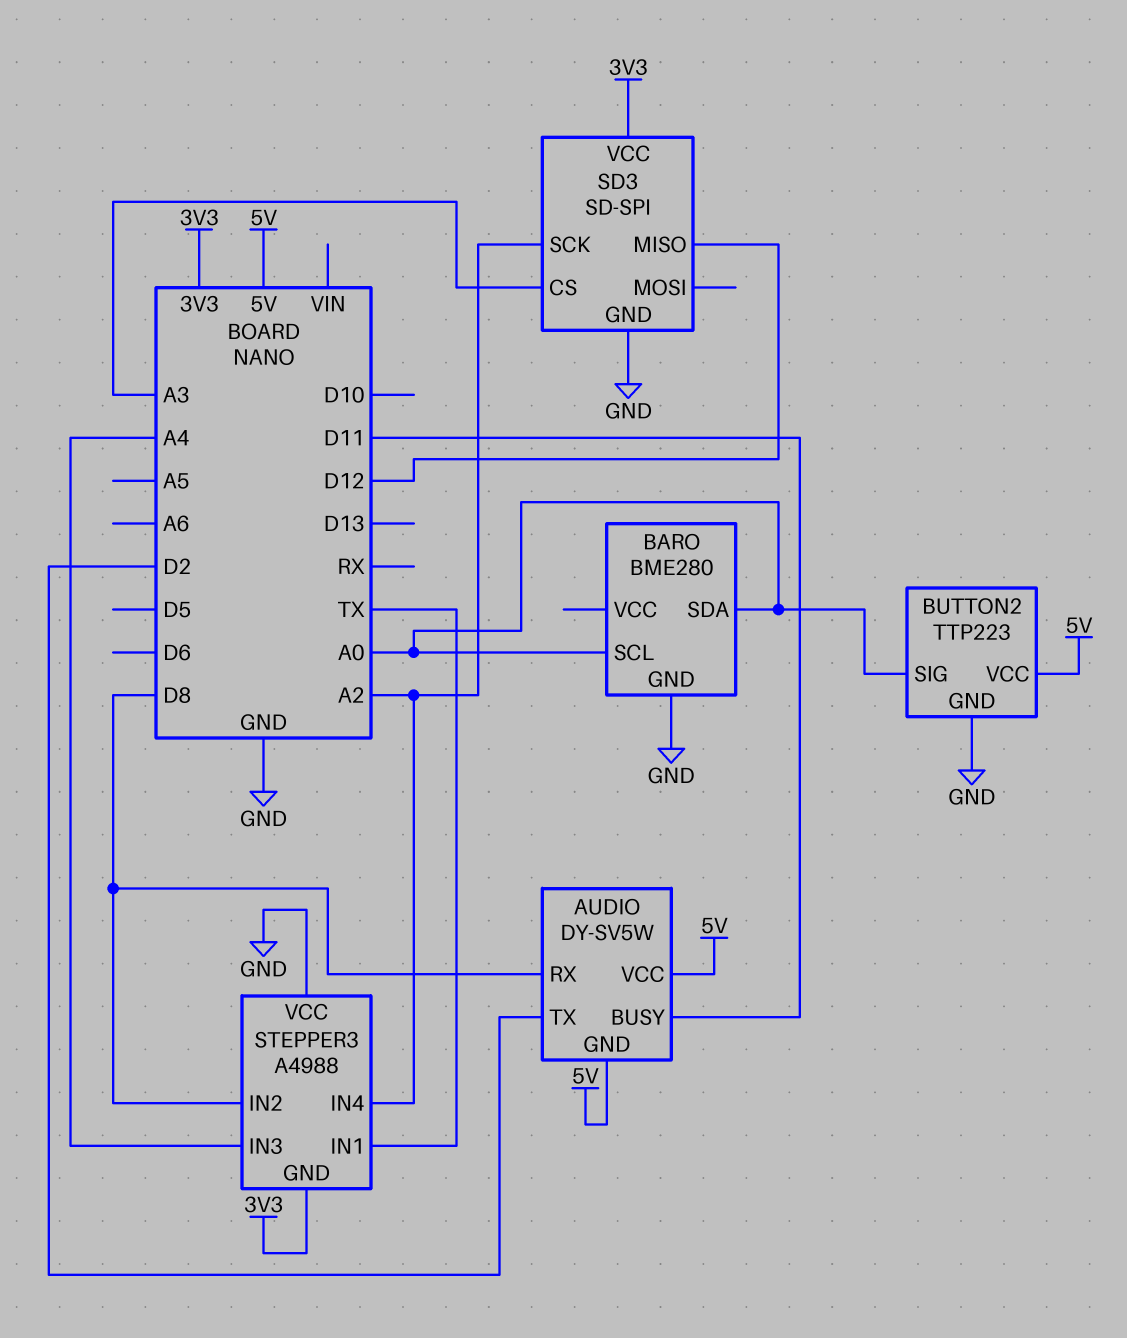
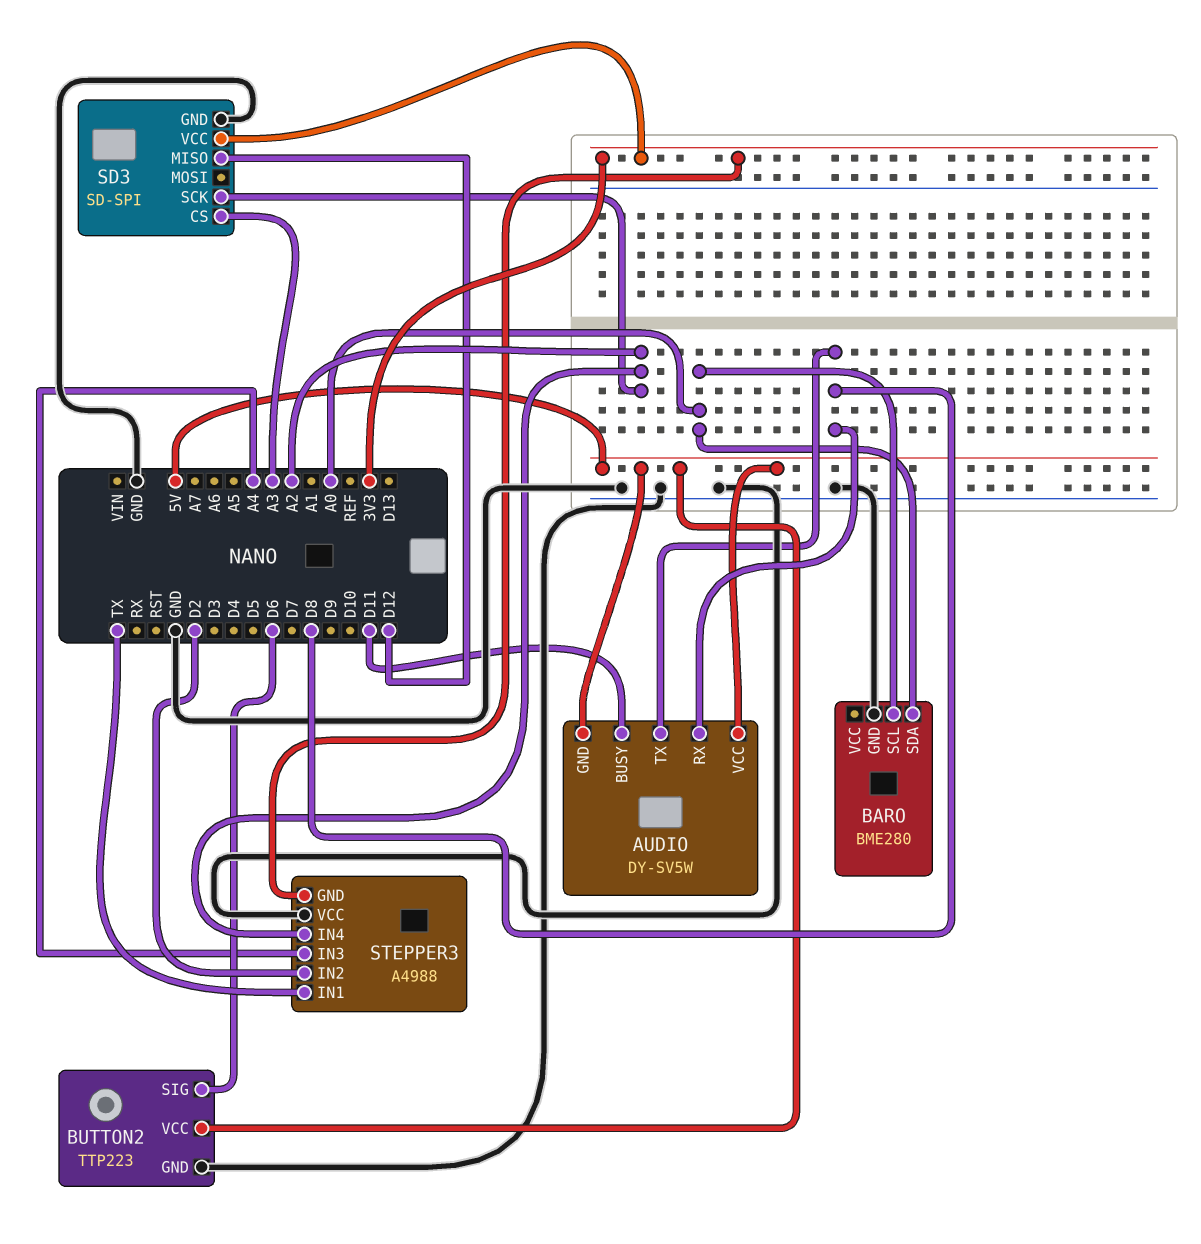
AUDIO pin TX: D2 -> D8
BUTTON2 pin SIG: A0 -> D6
STEPPER3 pin IN2: D8 -> D2

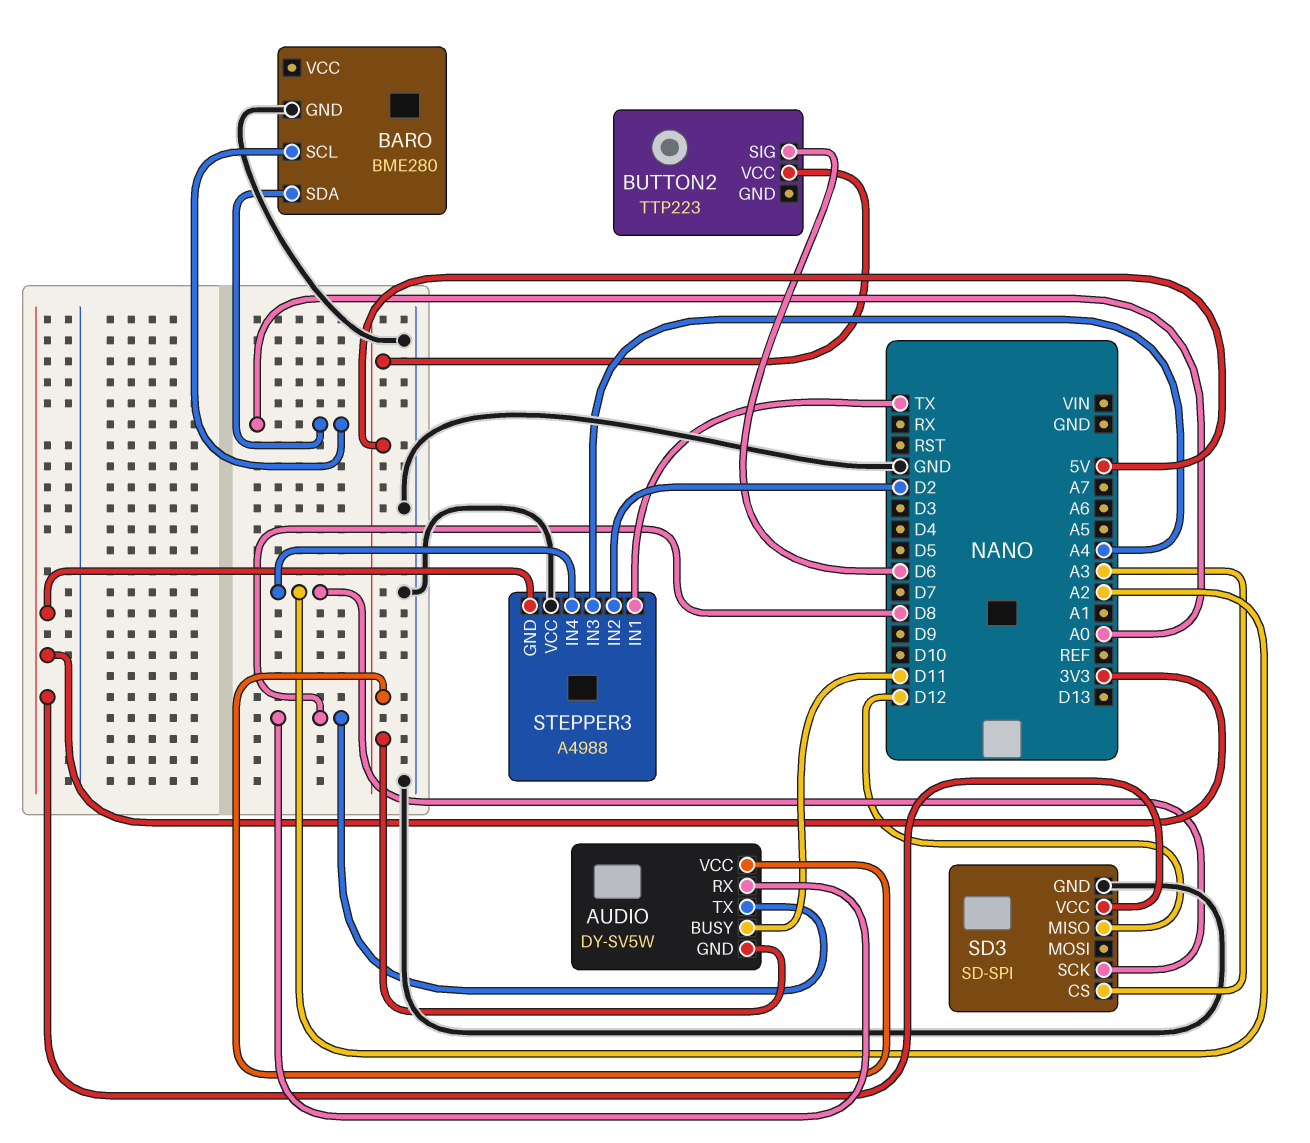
BUTTON2 pin GND: GND -> none

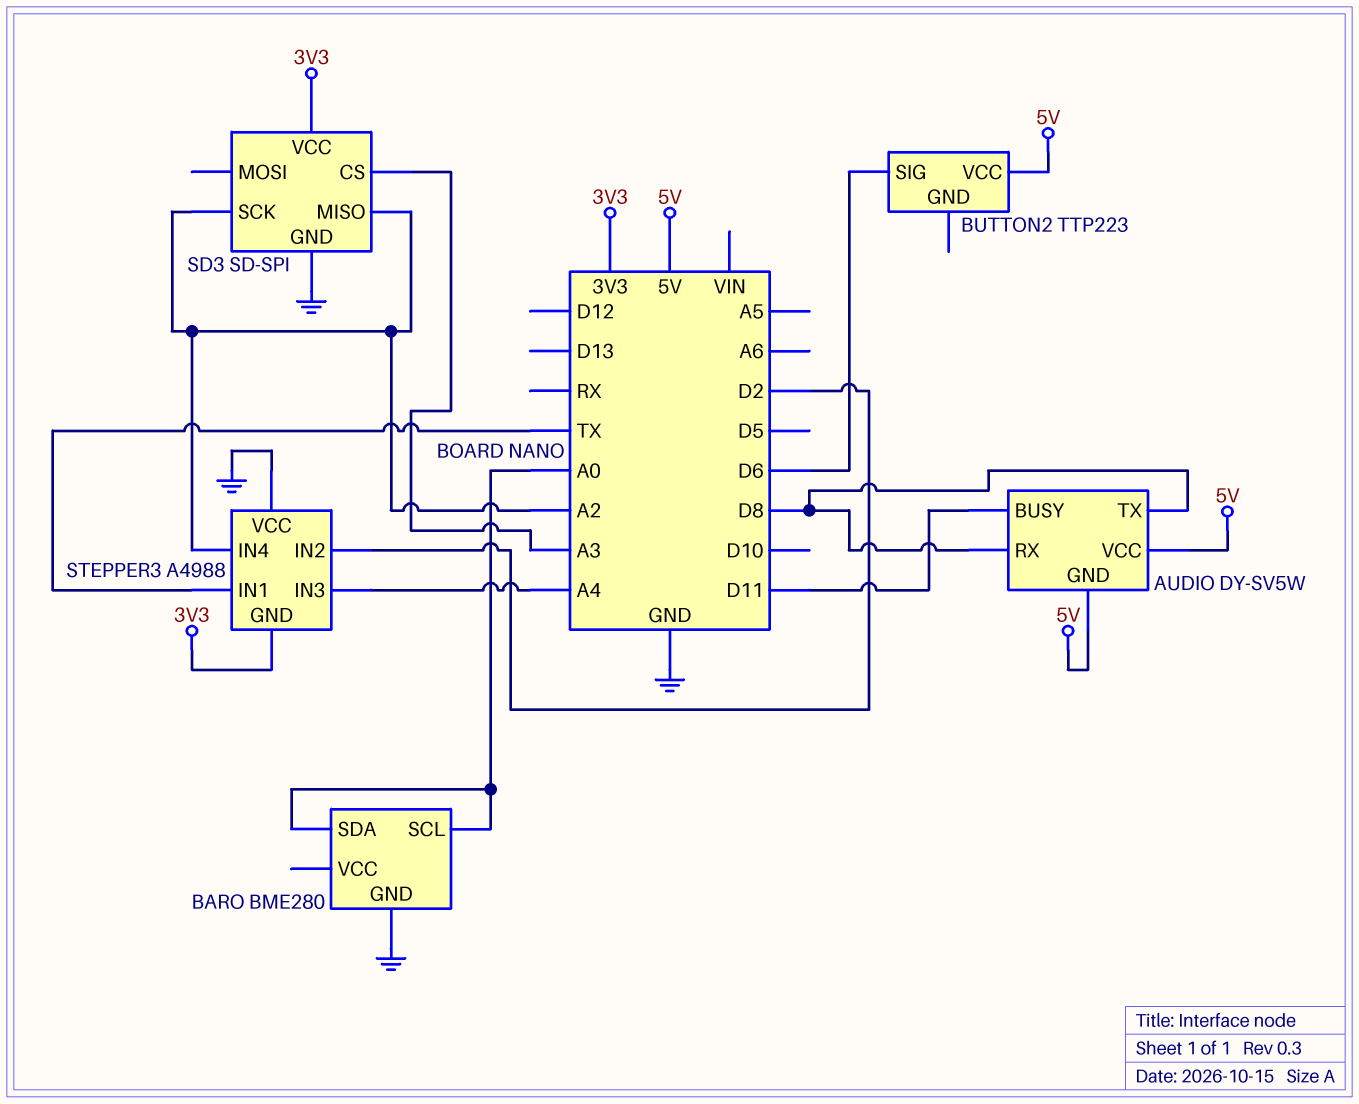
SD3 pin MISO: D12 -> A2

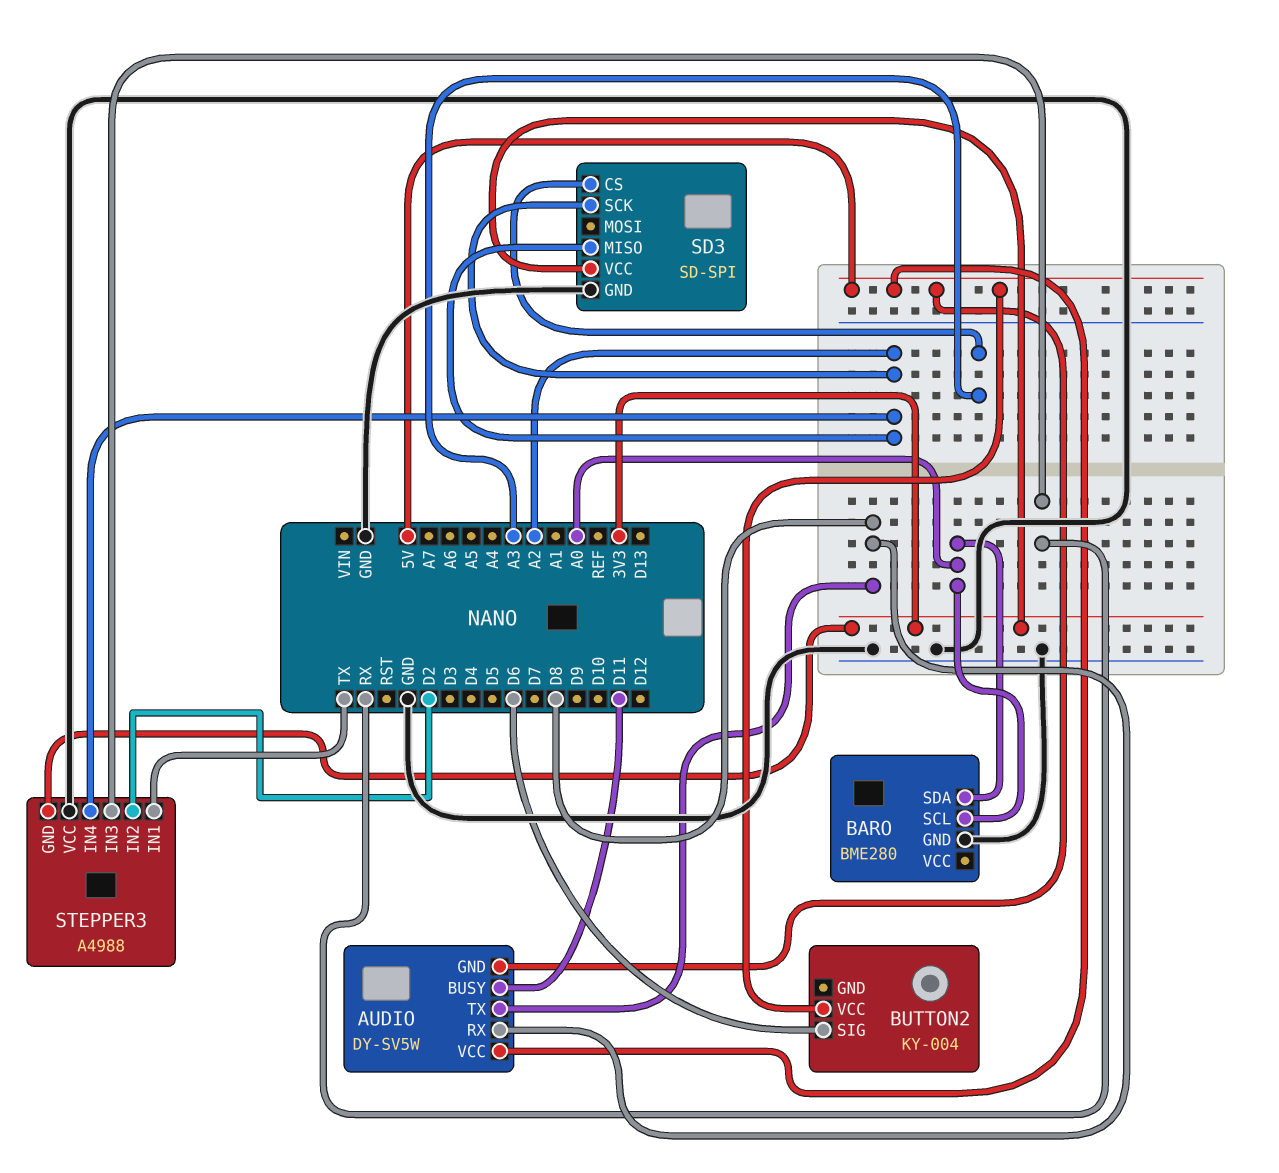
BUTTON2: TTP223 -> KY-004
STEPPER3 pin IN3: A4 -> RX

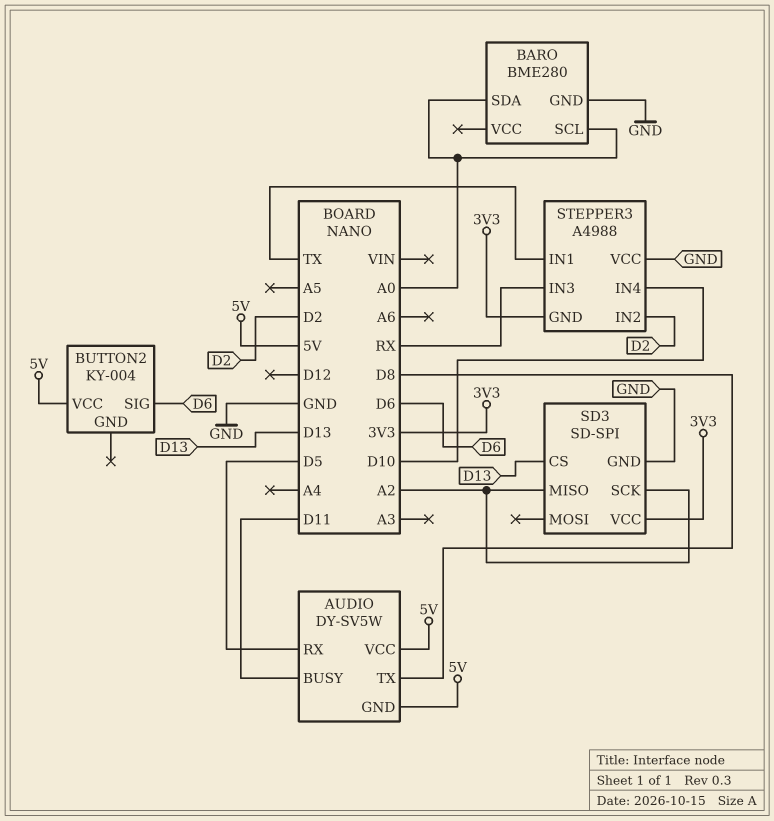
AUDIO pin RX: D8 -> D5
SD3 pin CS: A3 -> D13
STEPPER3 pin IN4: A2 -> D10

